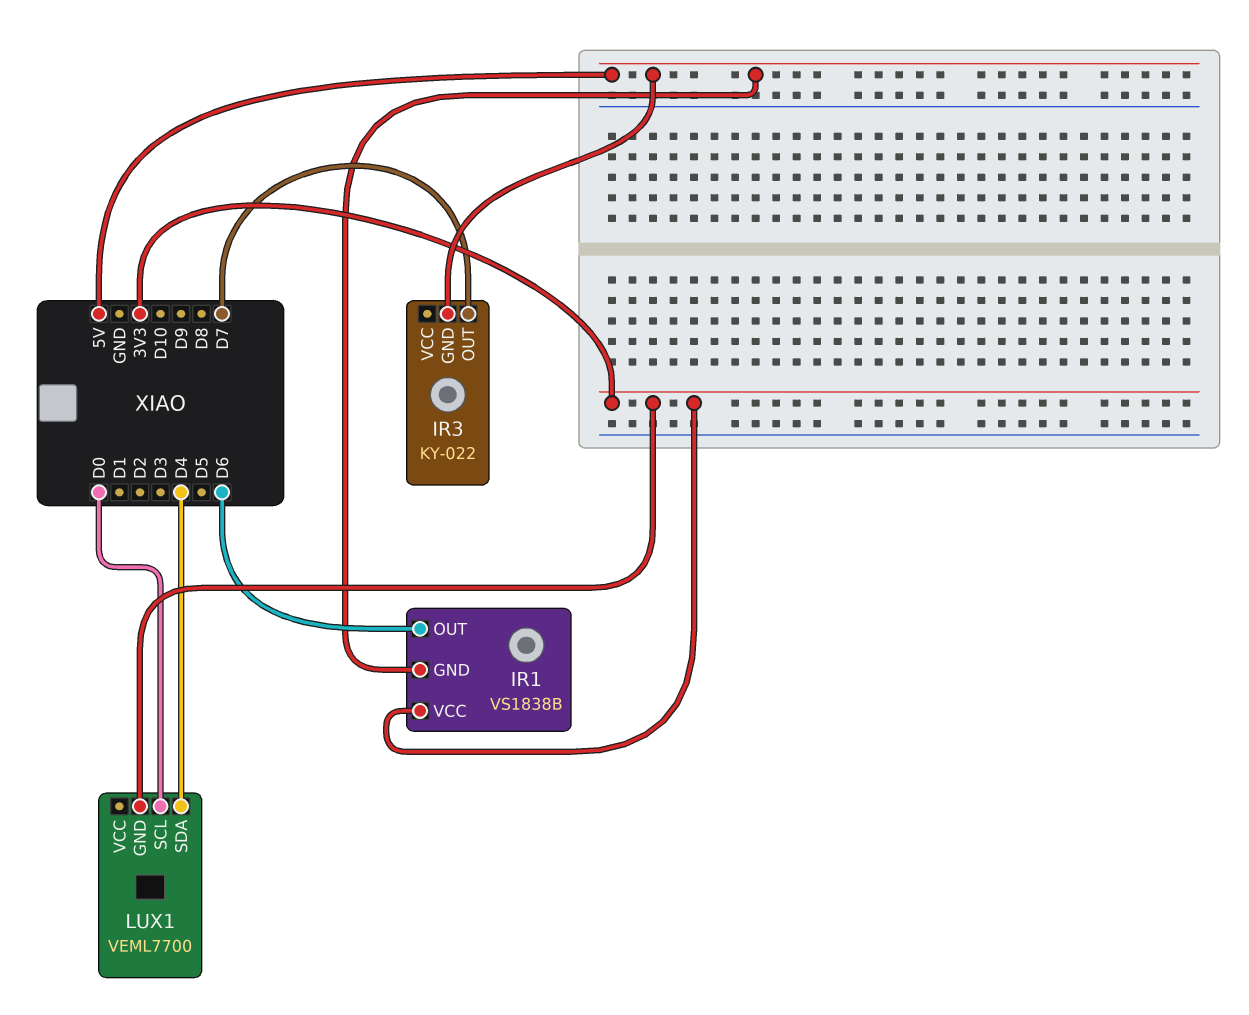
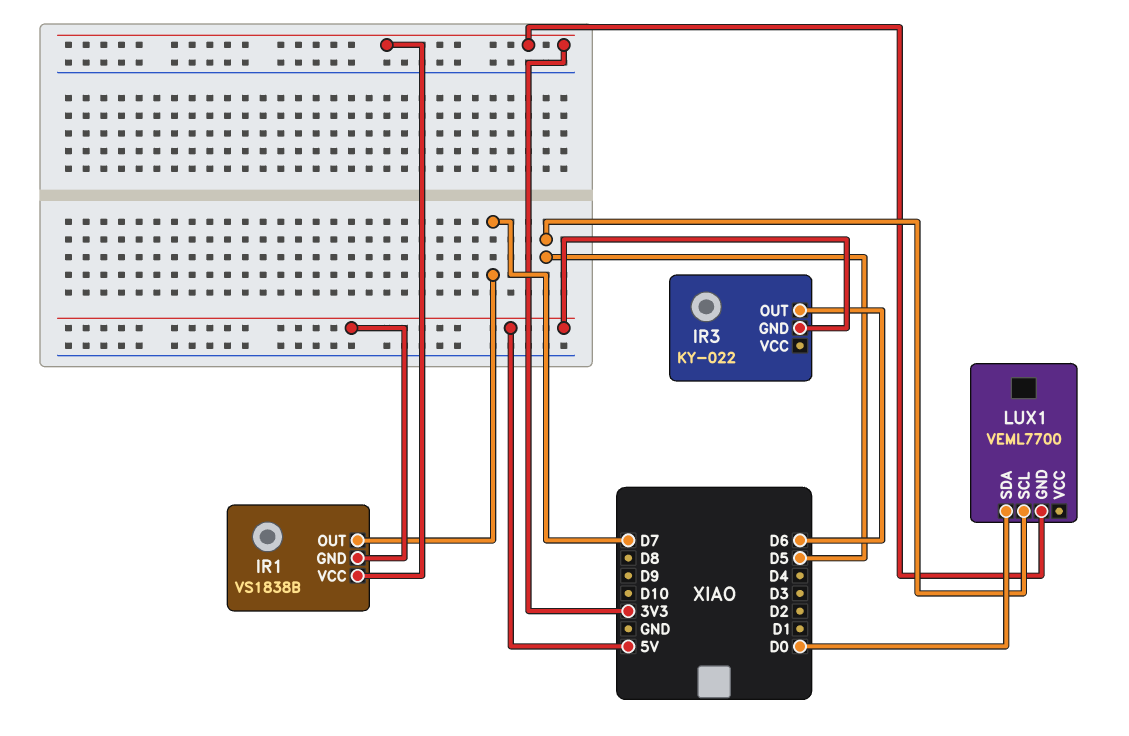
IR1 pin OUT: D6 -> D7
IR3 pin OUT: D7 -> D6
LUX1 pin SCL: D0 -> D5
LUX1 pin SDA: D4 -> D0

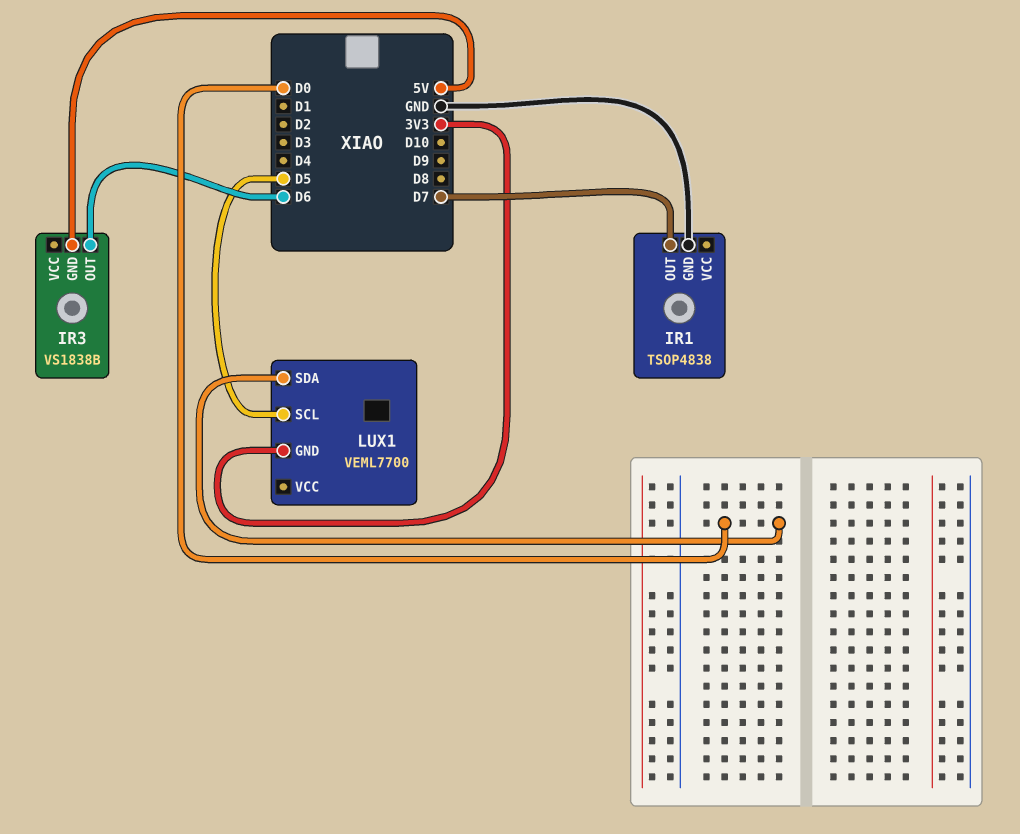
IR1: VS1838B -> TSOP4838
IR1 pin GND: 5V -> GND
IR1 pin VCC: 3V3 -> none
IR3: KY-022 -> VS1838B

